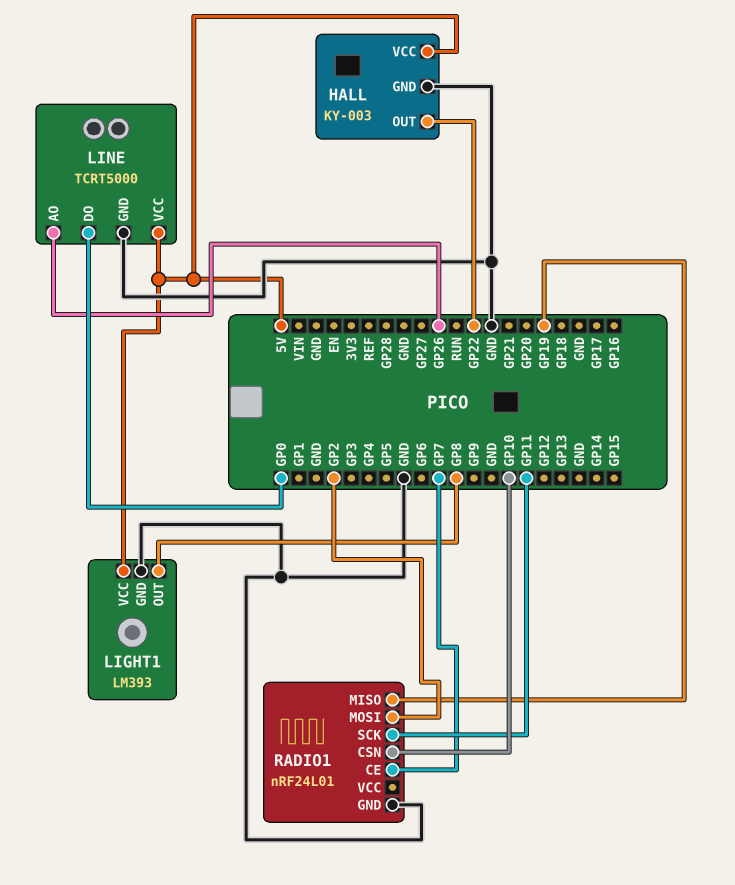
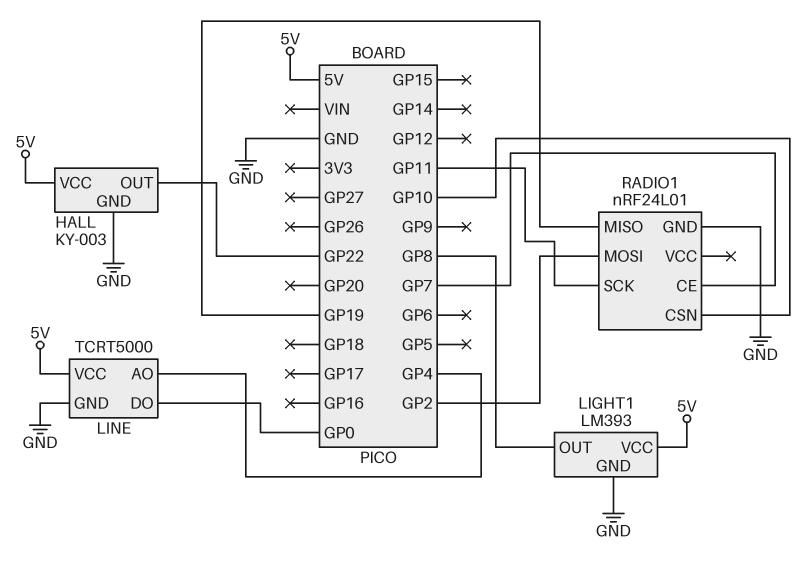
LINE pin AO: GP26 -> GP4

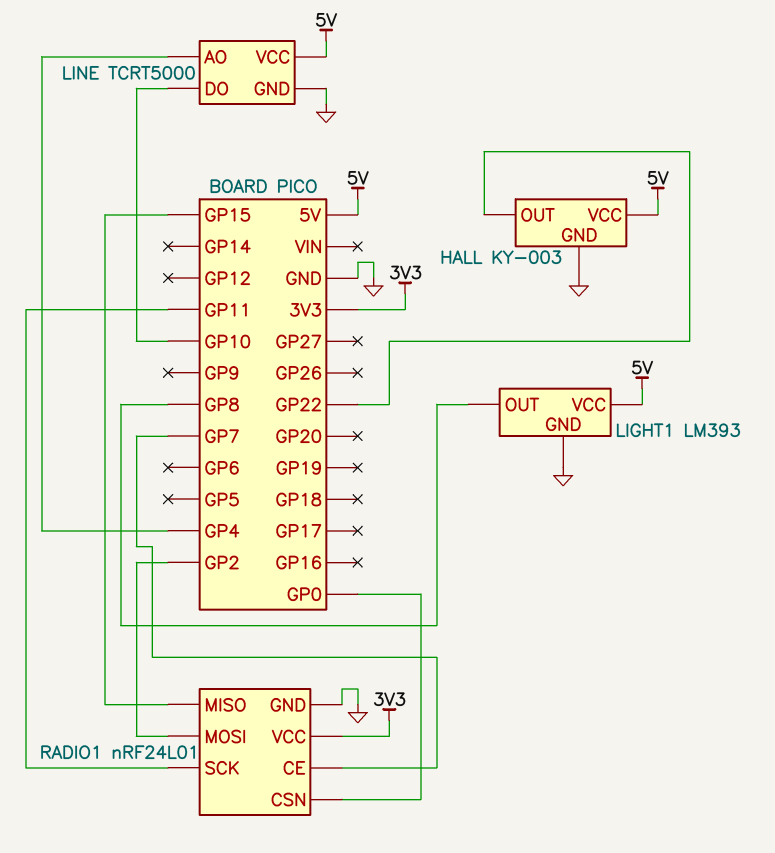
LINE pin DO: GP0 -> GP10
RADIO1 pin CSN: GP10 -> GP0
RADIO1 pin MISO: GP19 -> GP15
RADIO1 pin VCC: none -> 3V3

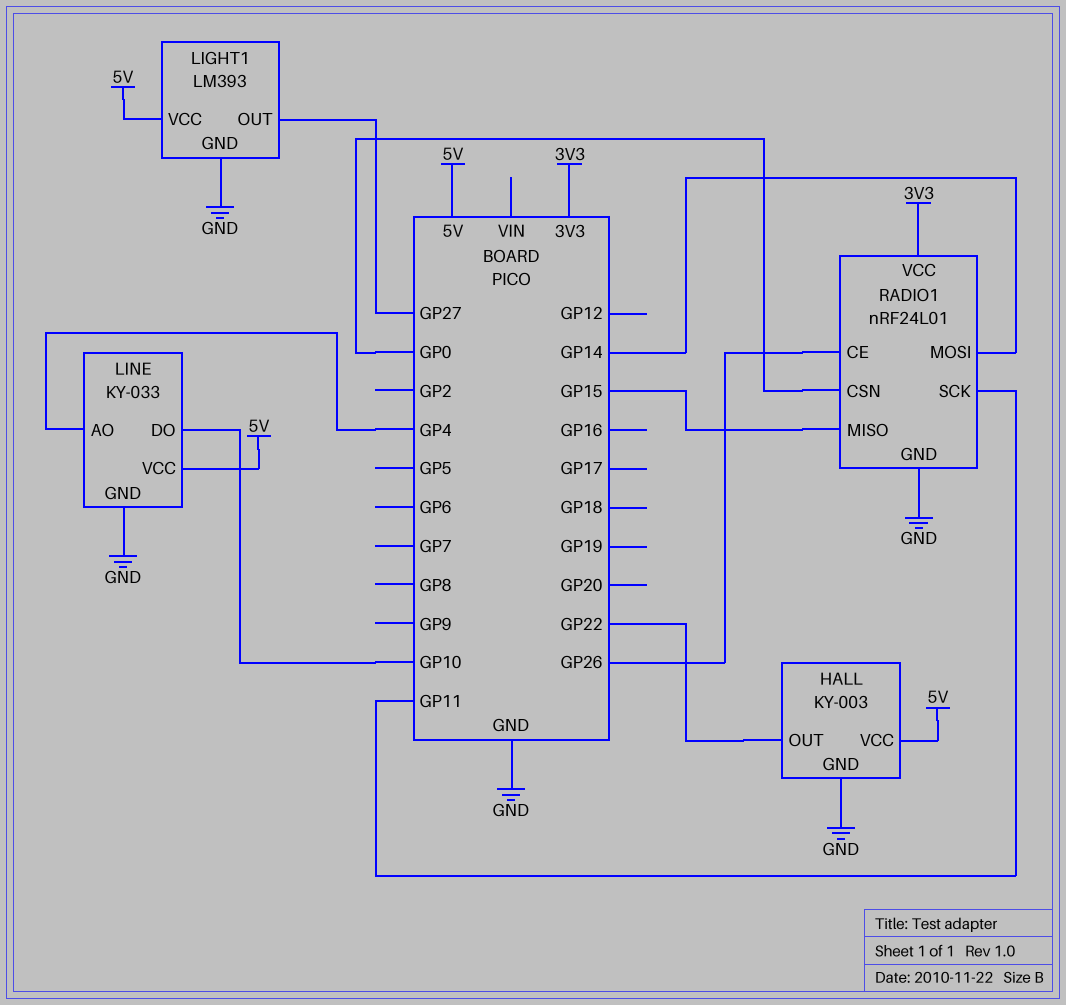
LIGHT1 pin OUT: GP8 -> GP27
LINE: TCRT5000 -> KY-033
RADIO1 pin CE: GP7 -> GP26
RADIO1 pin MOSI: GP2 -> GP14

